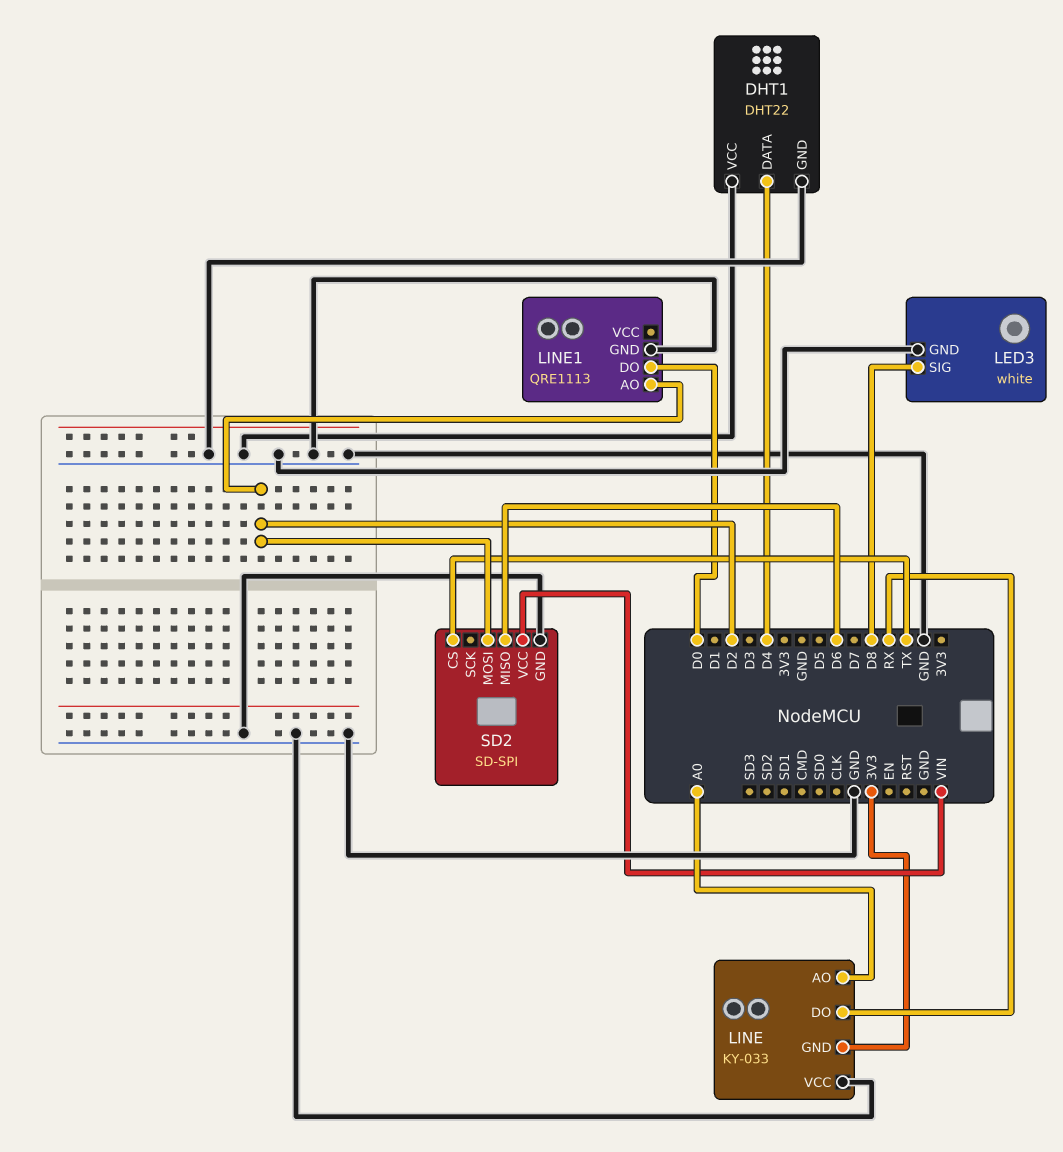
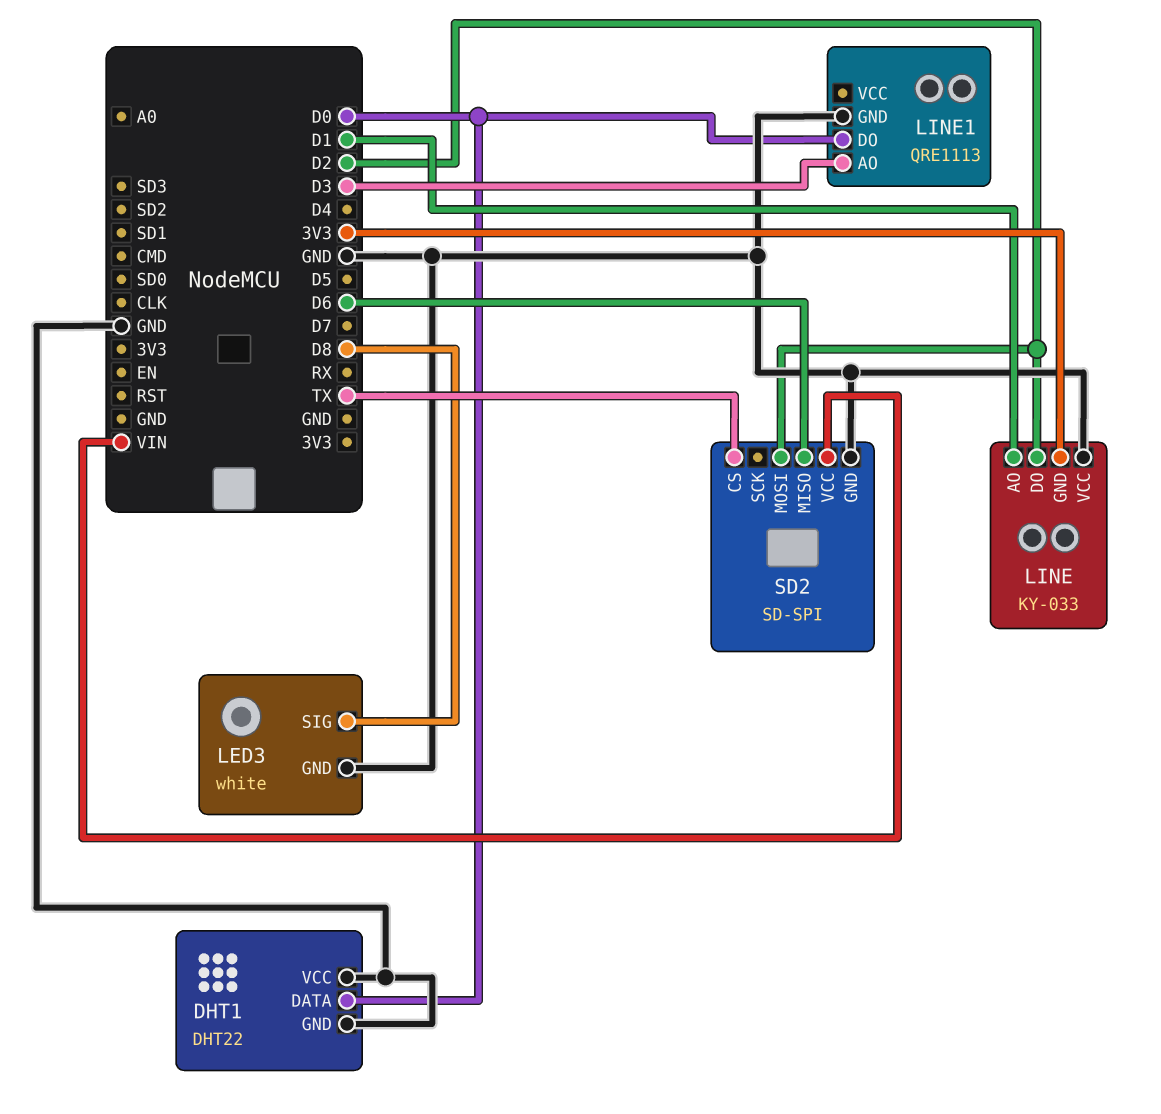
DHT1 pin DATA: D4 -> D0
LINE pin AO: A0 -> D1
LINE pin DO: RX -> D2
LINE1 pin AO: D2 -> D3

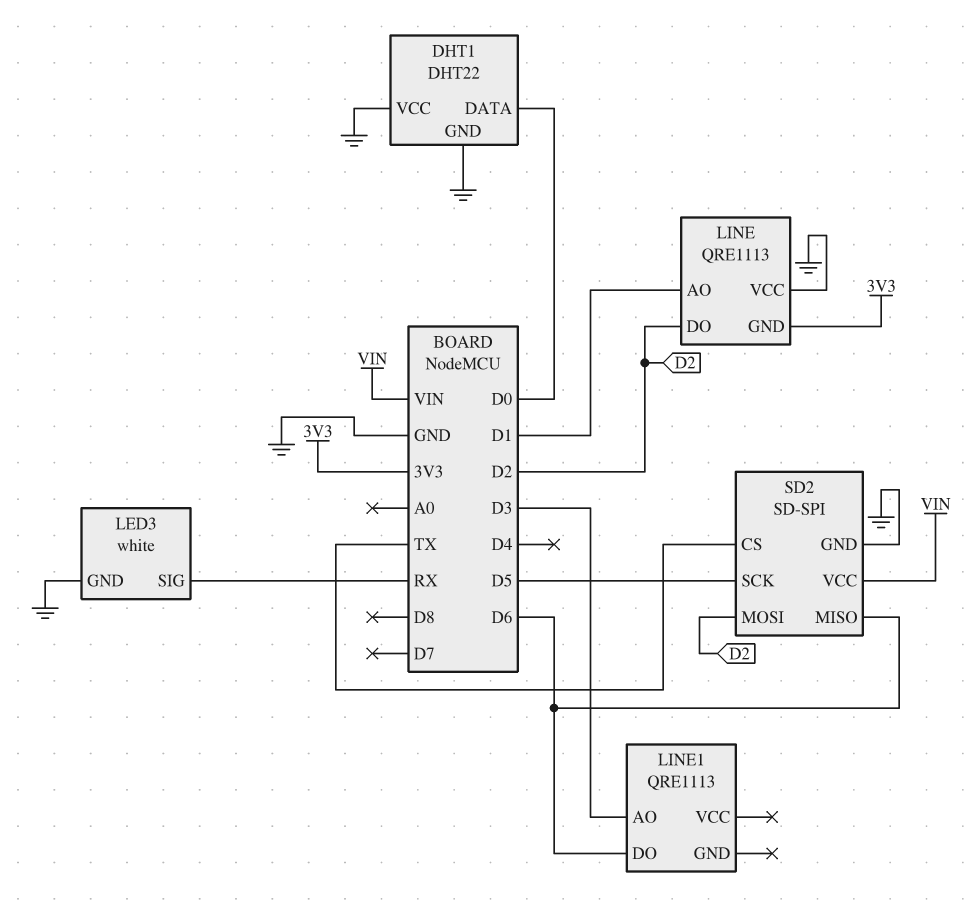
LED3 pin SIG: D8 -> RX
LINE: KY-033 -> QRE1113
LINE1 pin DO: D0 -> D6
LINE1 pin GND: GND -> none
SD2 pin SCK: none -> D5

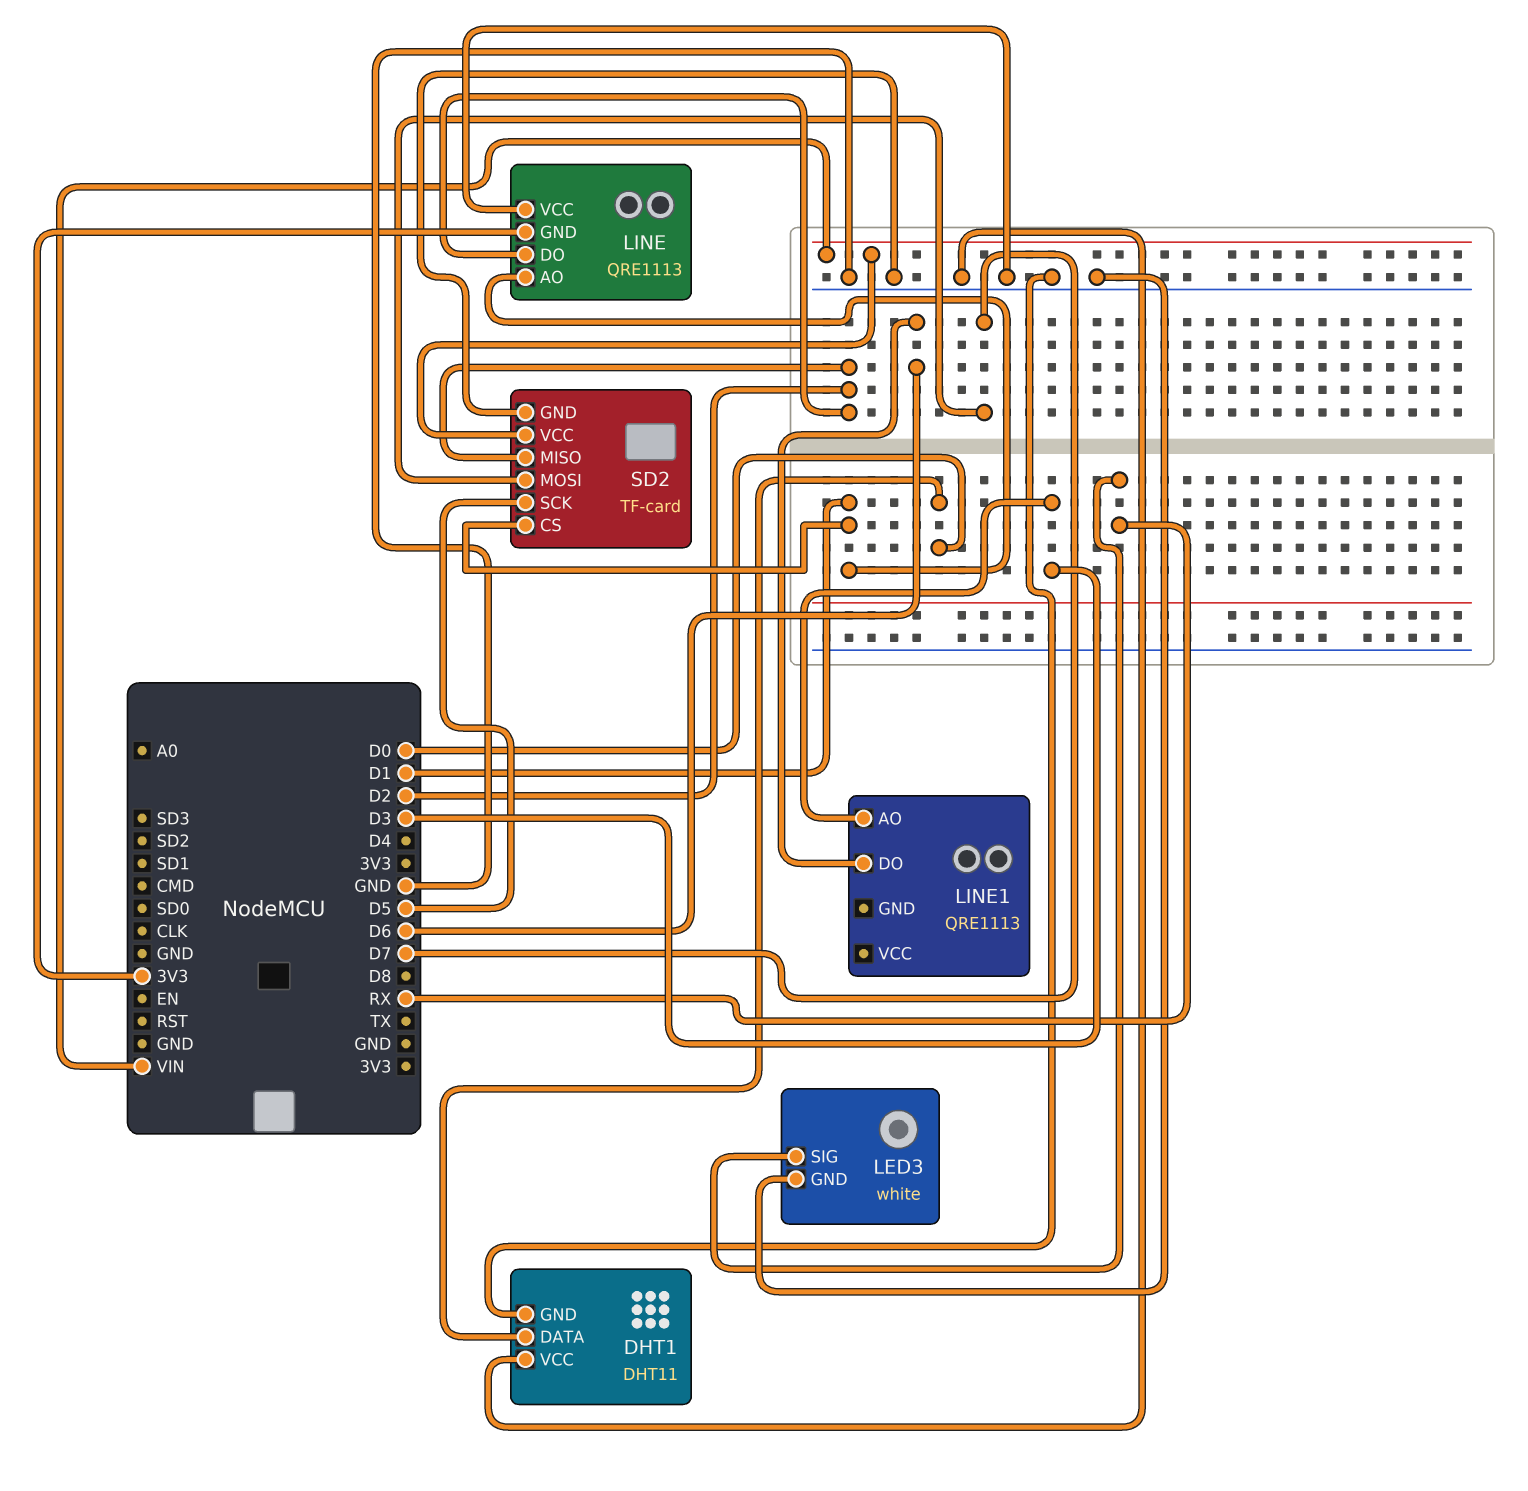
DHT1: DHT22 -> DHT11
SD2: SD-SPI -> TF-card
SD2 pin CS: TX -> D1
SD2 pin MISO: D6 -> D2
SD2 pin MOSI: D2 -> D7

